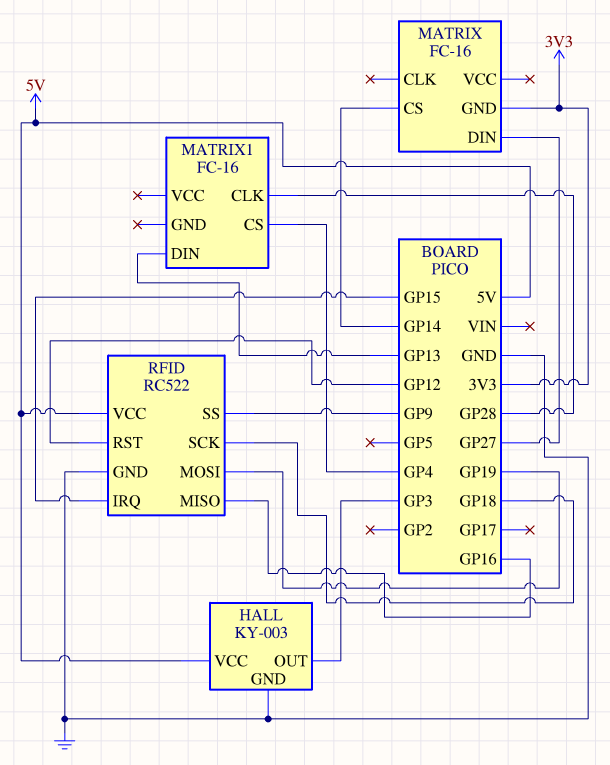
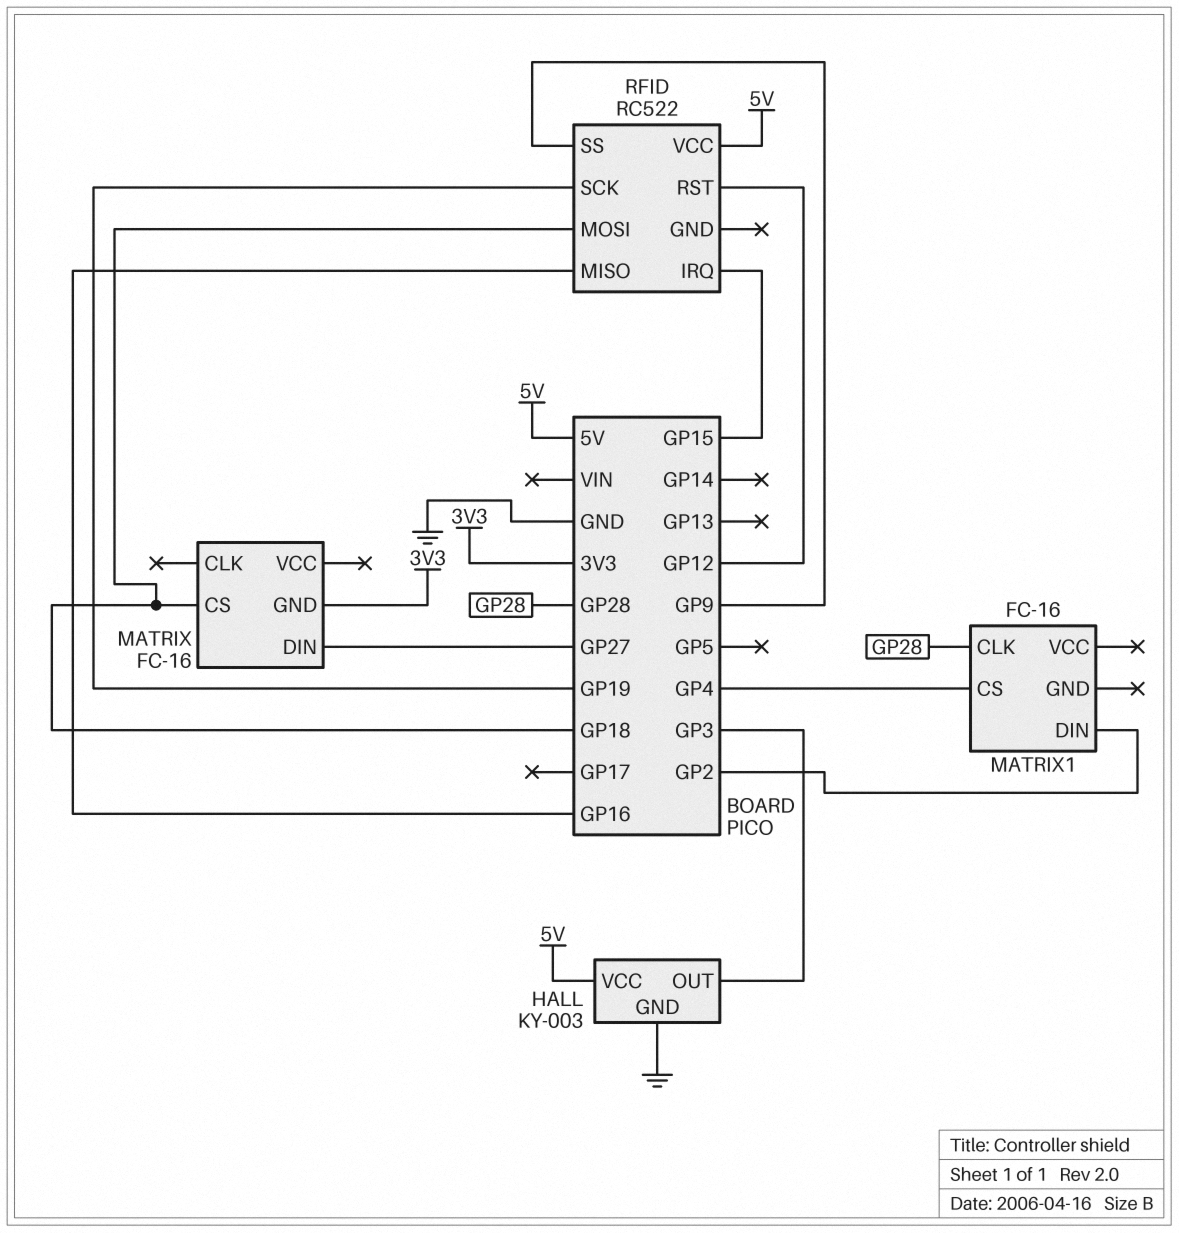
MATRIX pin CS: GP14 -> GP18
MATRIX1 pin DIN: GP13 -> GP2
RFID pin GND: GND -> none
RFID pin MOSI: GP19 -> GP18
RFID pin SCK: GP18 -> GP19

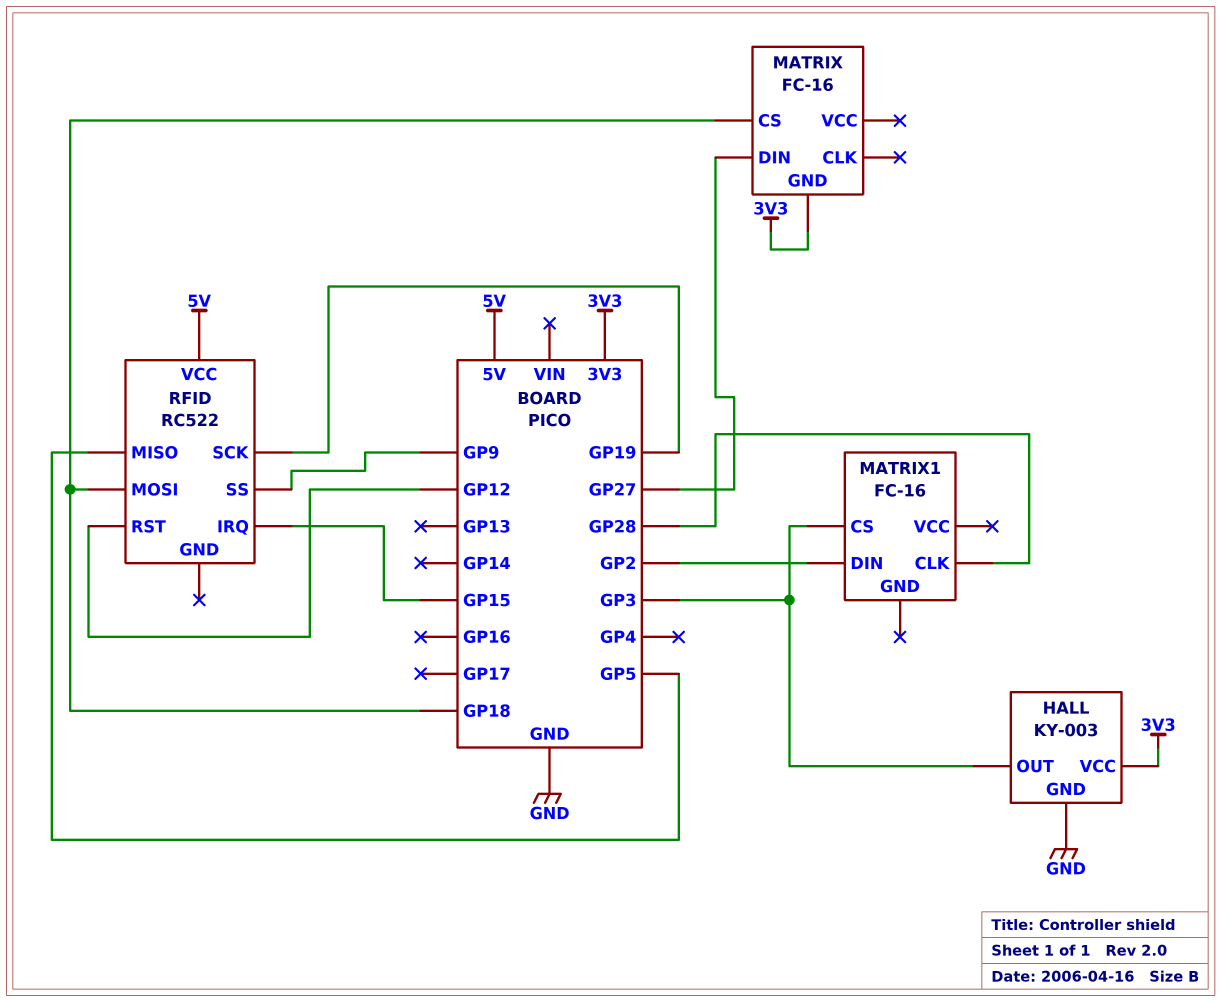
HALL pin VCC: 5V -> 3V3
MATRIX1 pin CS: GP4 -> GP3
RFID pin MISO: GP16 -> GP5

